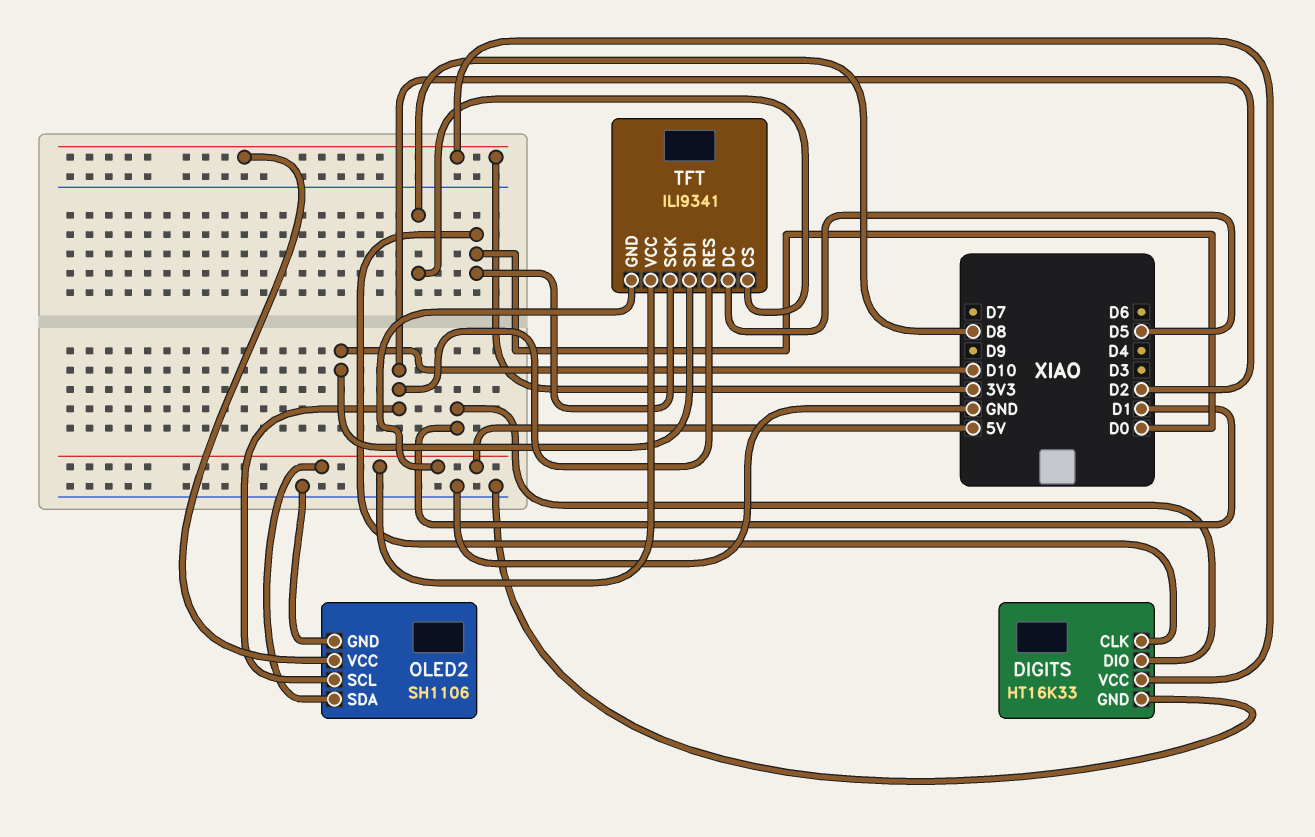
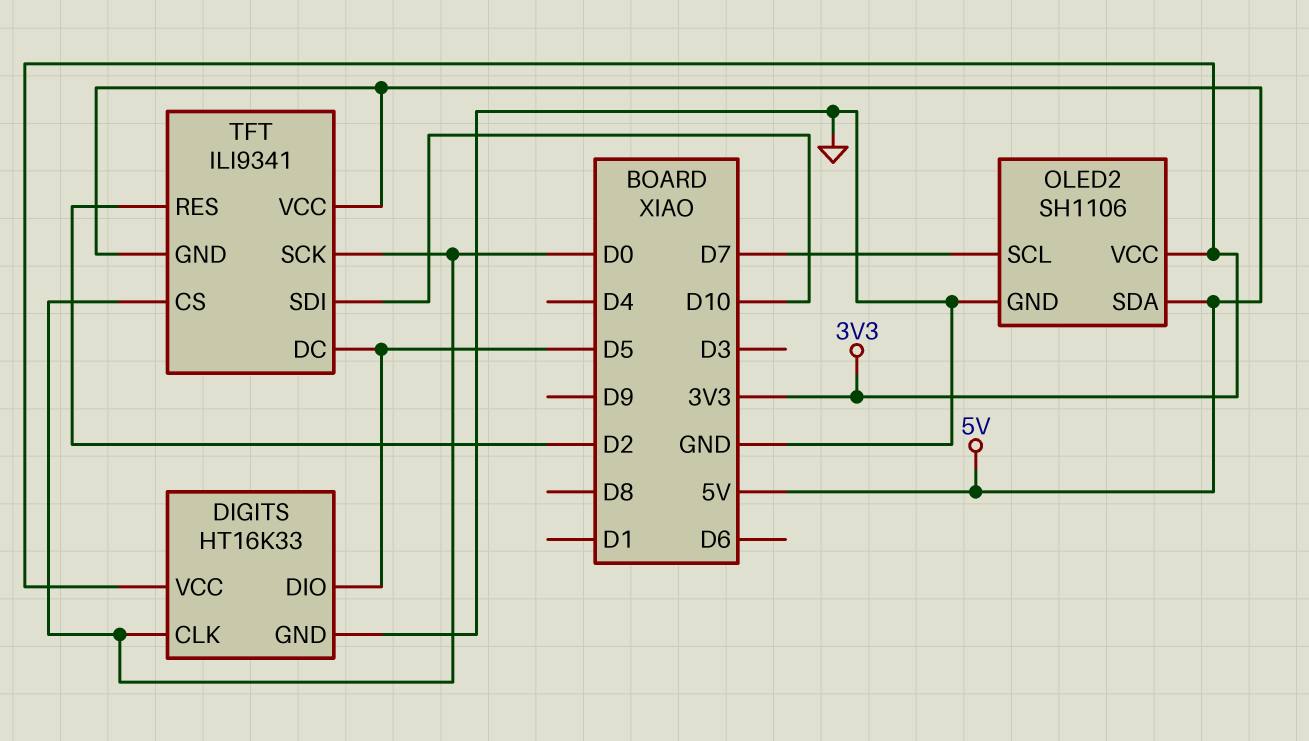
DIGITS pin DIO: D1 -> D5
OLED2 pin SCL: D2 -> D7
TFT pin CS: D8 -> D0

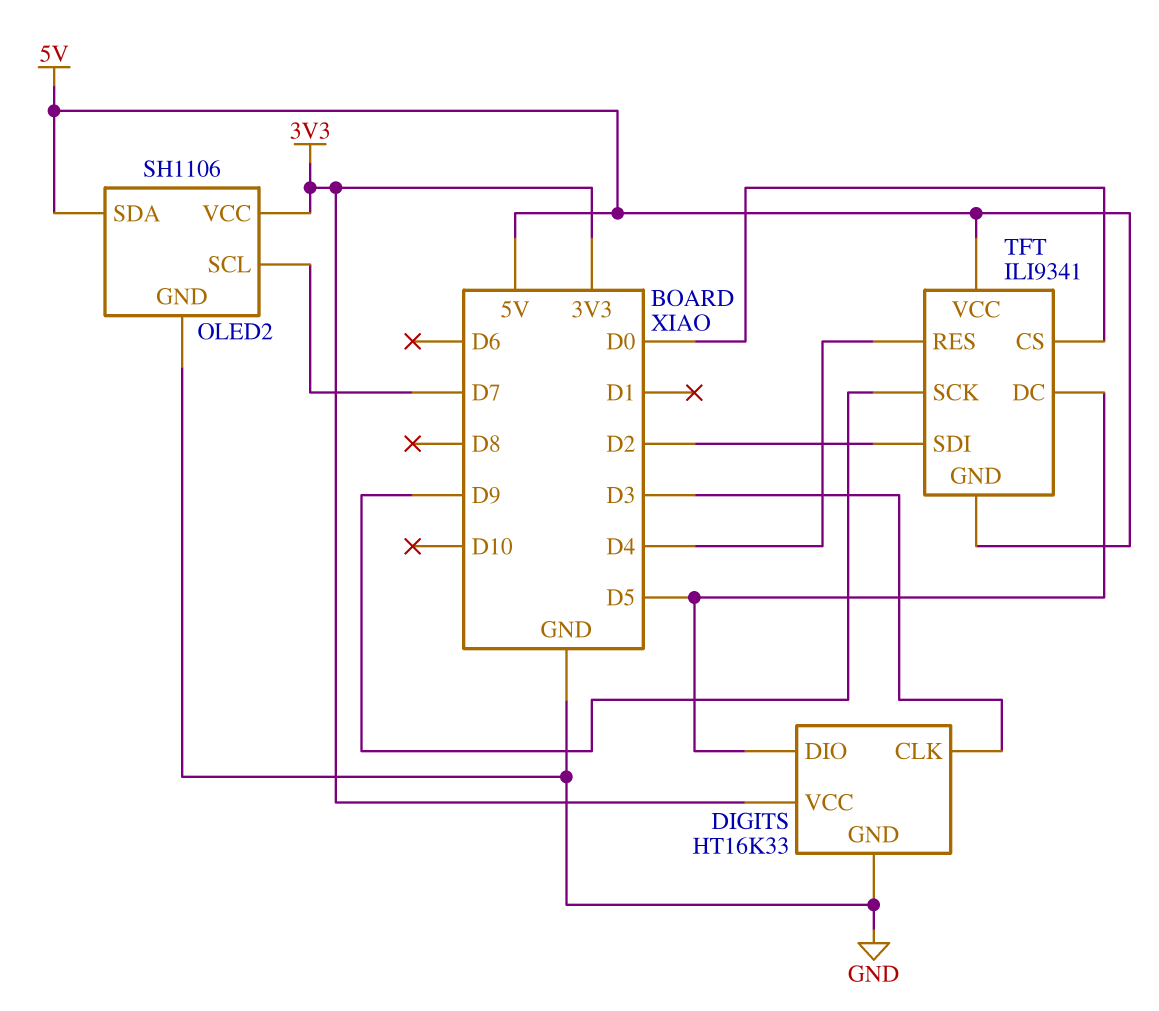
DIGITS pin CLK: D0 -> D3
TFT pin RES: D2 -> D4
TFT pin SCK: D0 -> D9
TFT pin SDI: D10 -> D2

